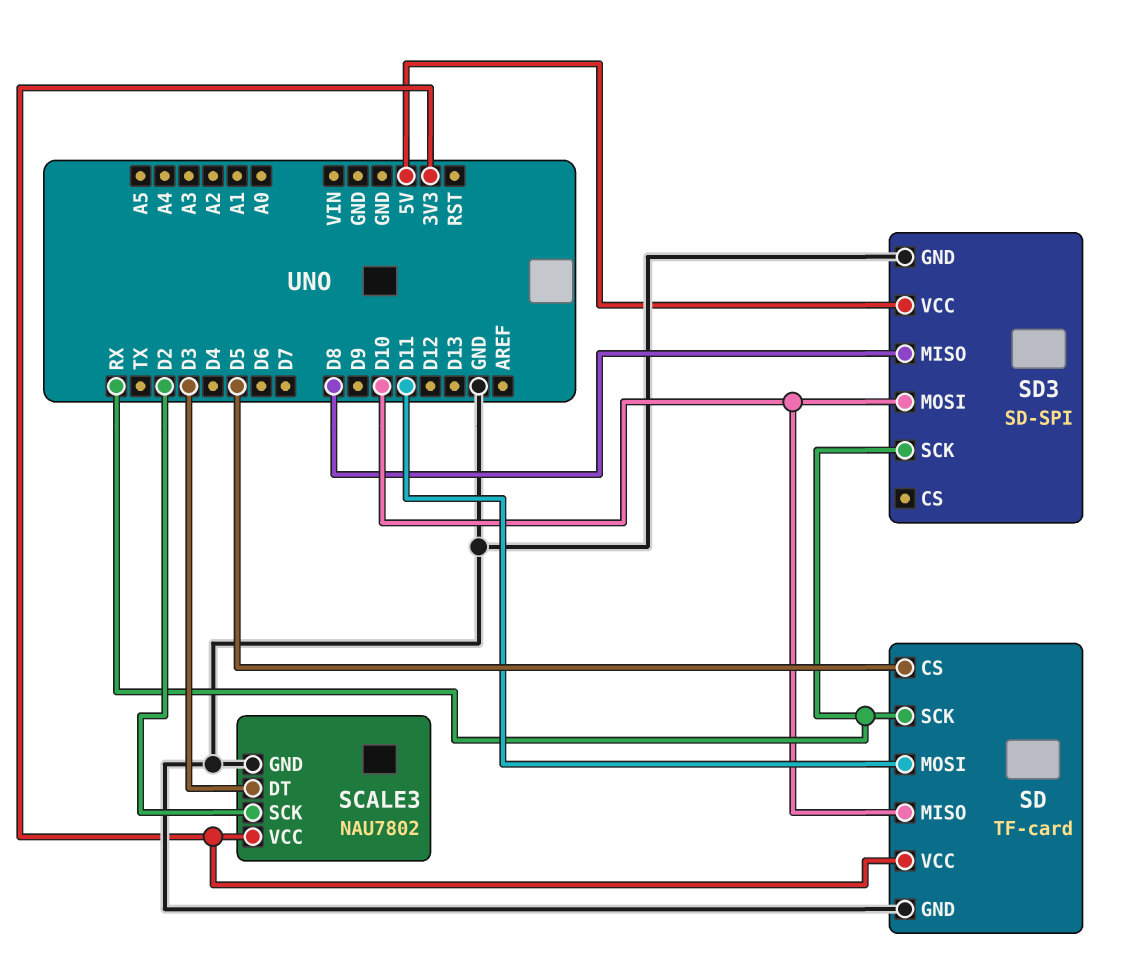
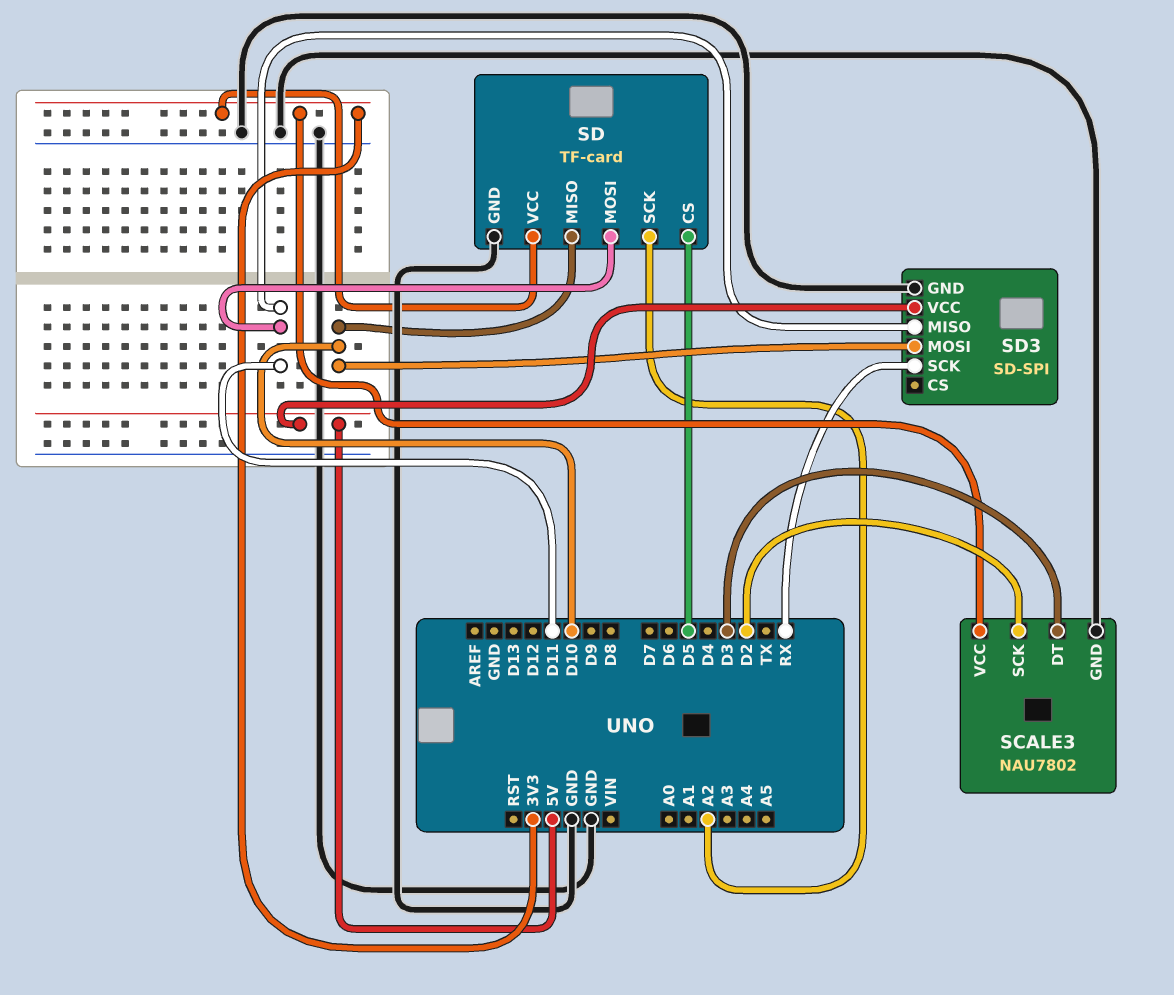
SD pin SCK: RX -> A2
SD3 pin MISO: D8 -> D11

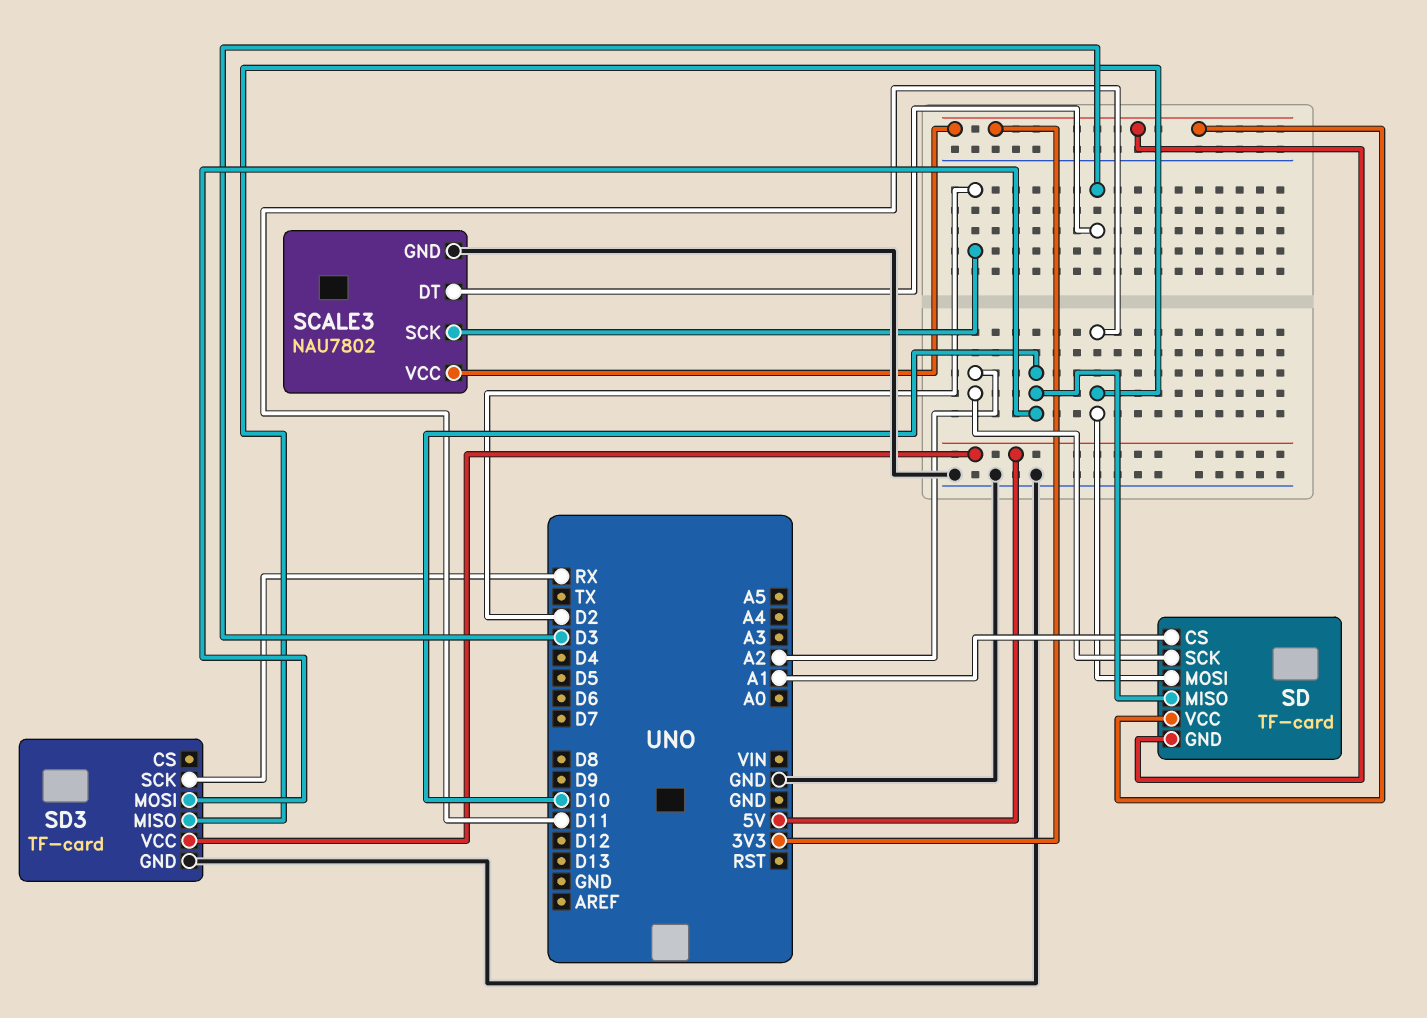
SD pin CS: D5 -> A1
SD pin GND: GND -> 3V3
SD3: SD-SPI -> TF-card

